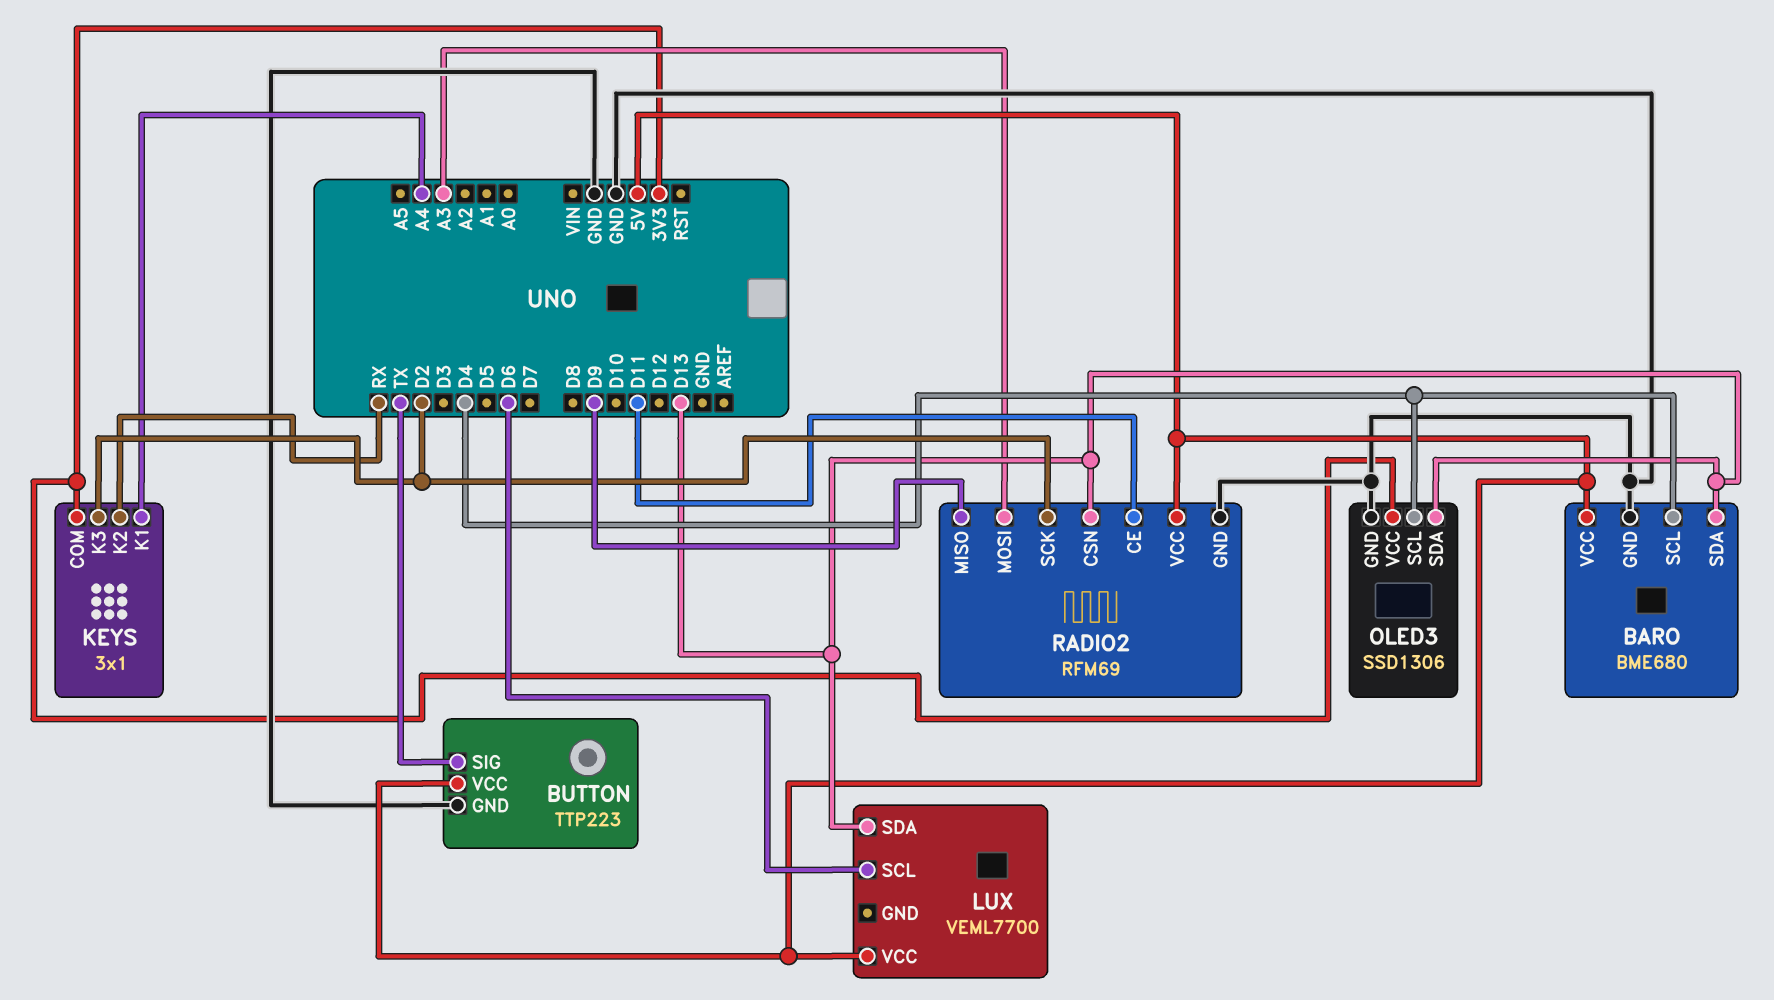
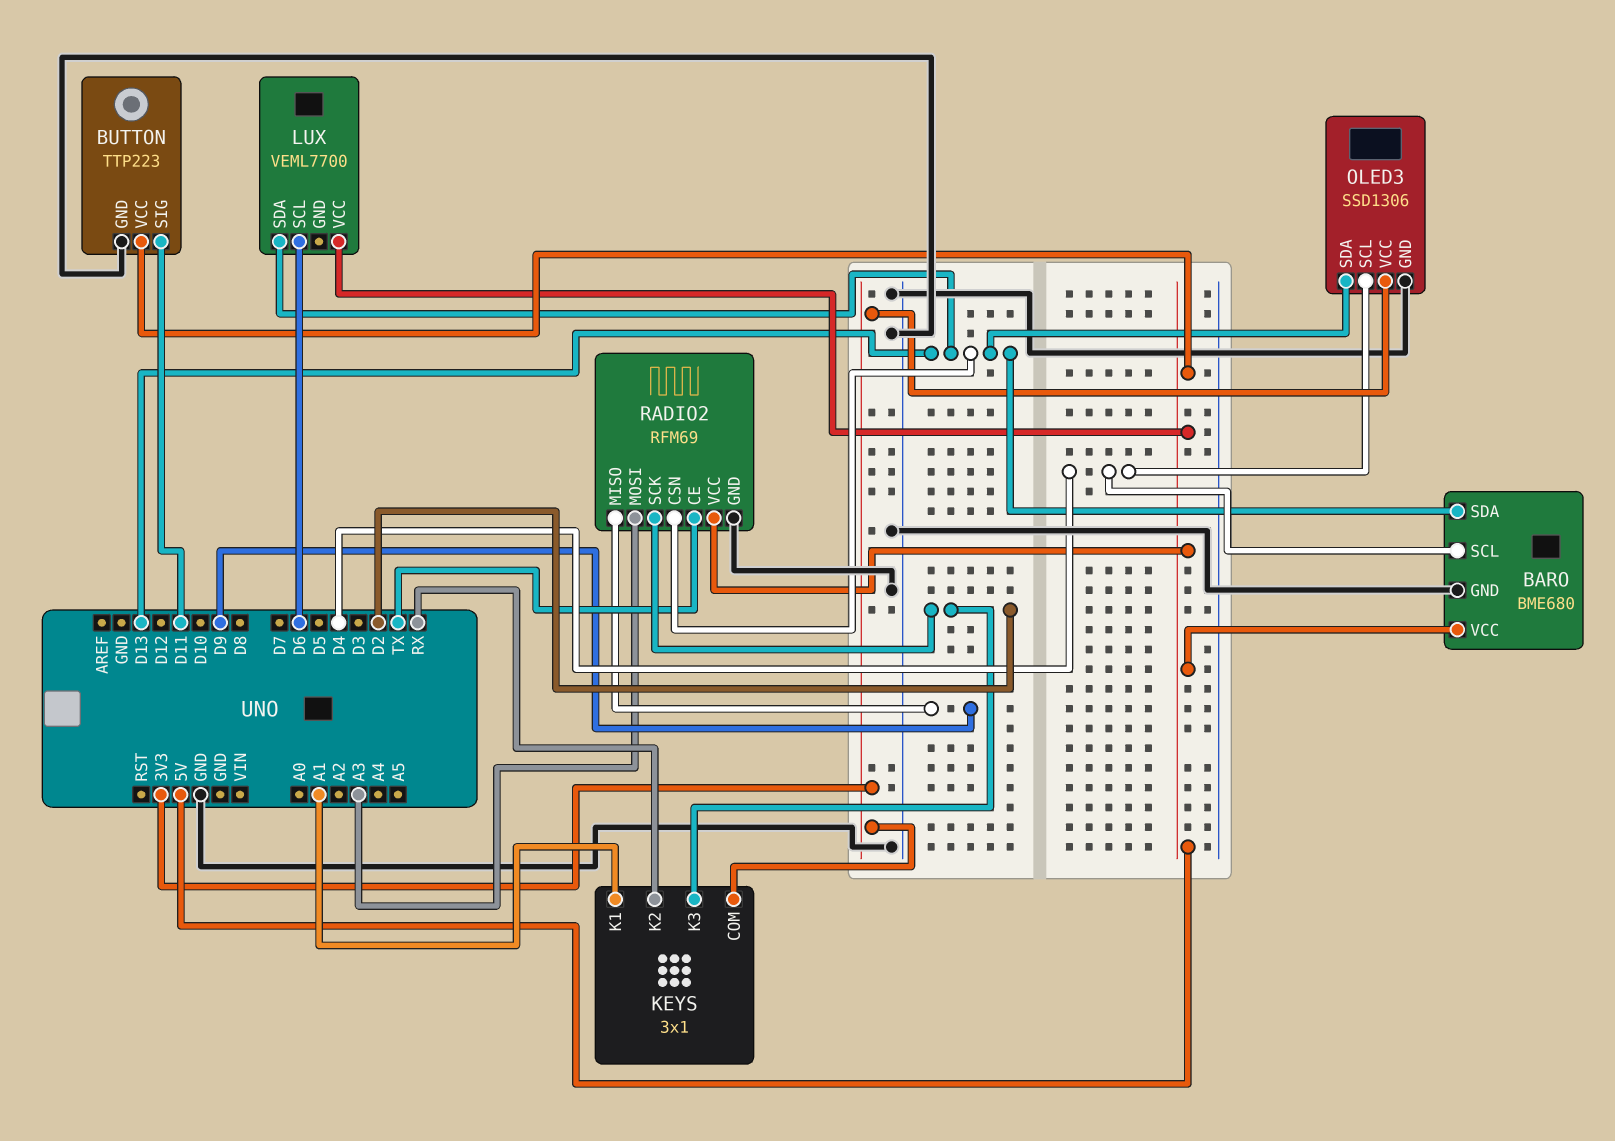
BUTTON pin SIG: TX -> D11
KEYS pin K1: A4 -> A1
RADIO2 pin CE: D11 -> TX

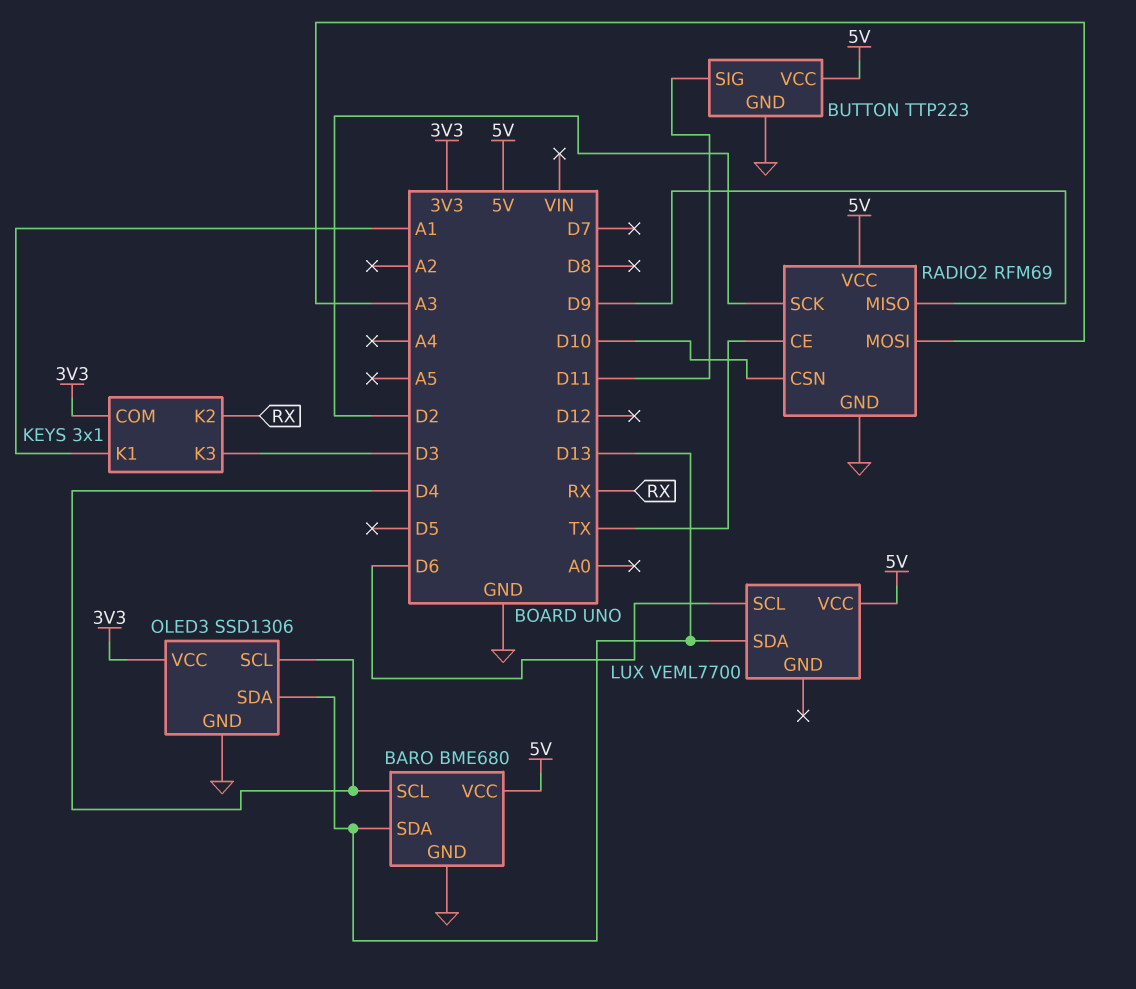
KEYS pin K3: D2 -> D3
RADIO2 pin CSN: D13 -> D10

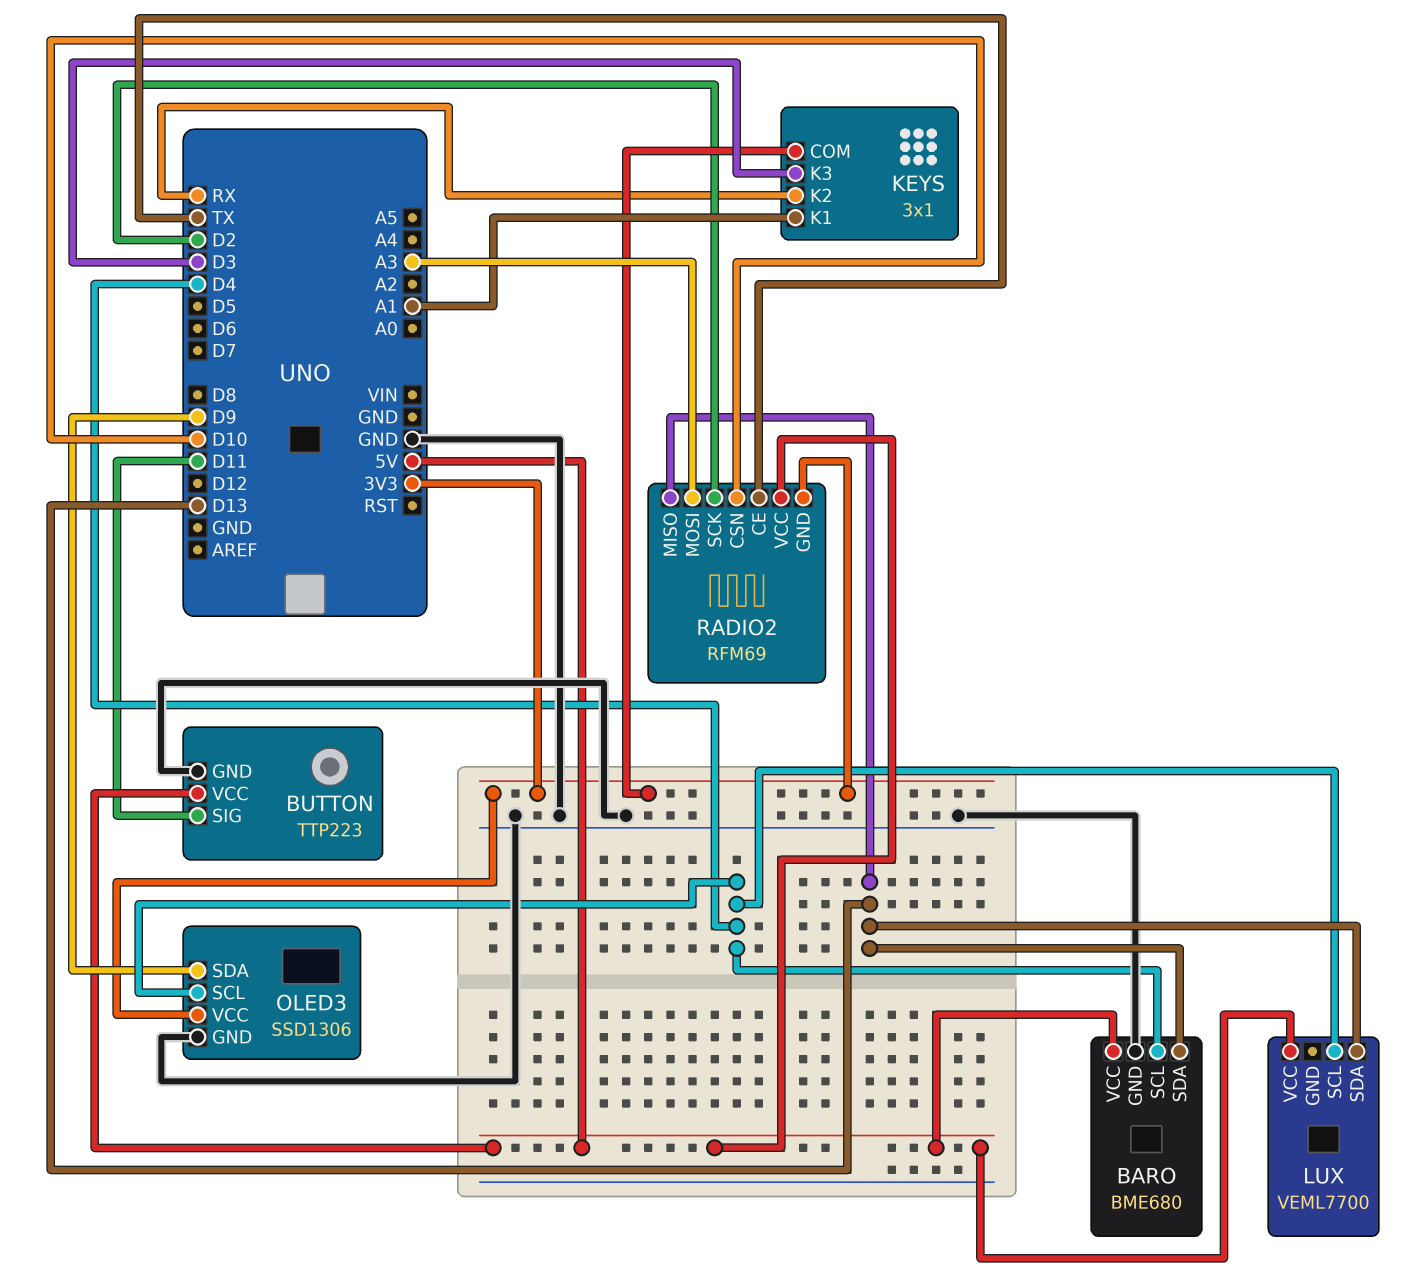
LUX pin SCL: D6 -> D4
OLED3 pin SDA: D13 -> D9
RADIO2 pin GND: GND -> 3V3
RADIO2 pin MISO: D9 -> D13

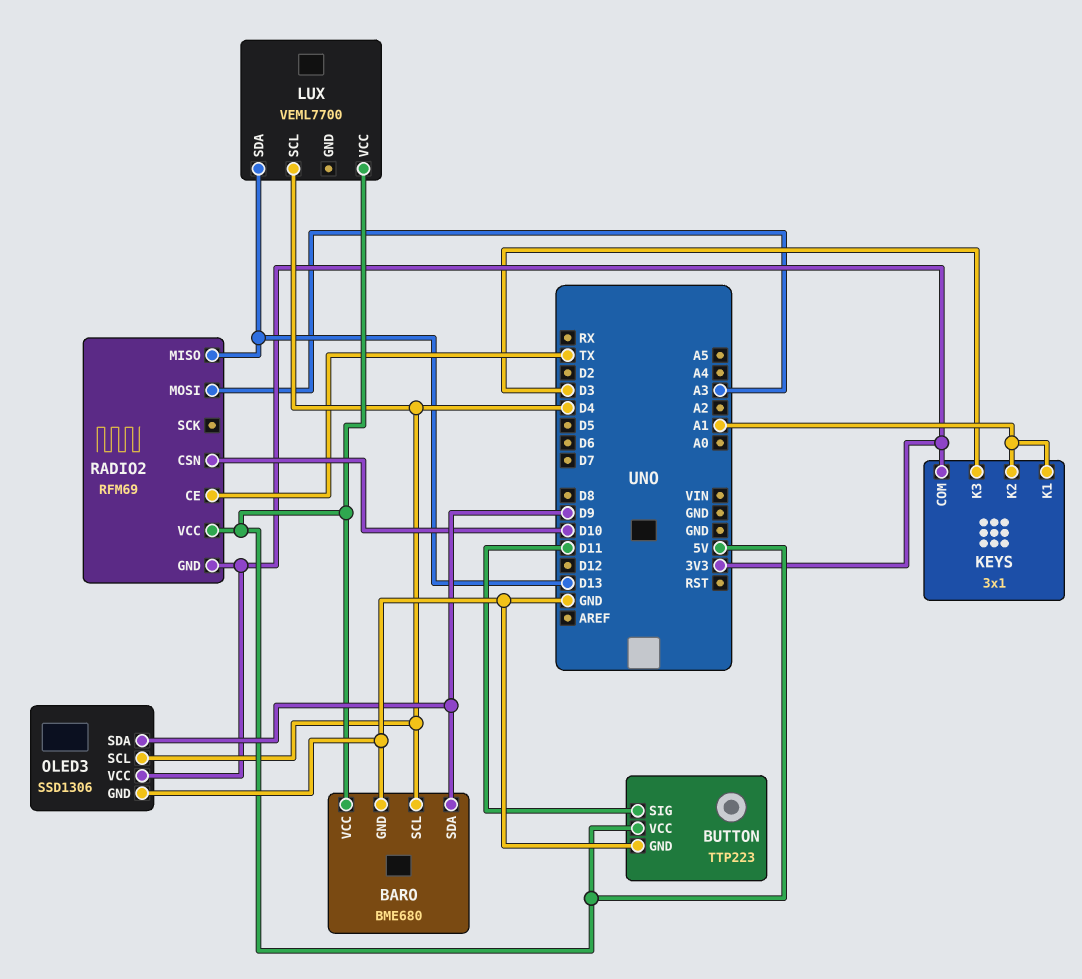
BARO pin SDA: D13 -> D9
KEYS pin K2: RX -> A1
RADIO2 pin SCK: D2 -> none

